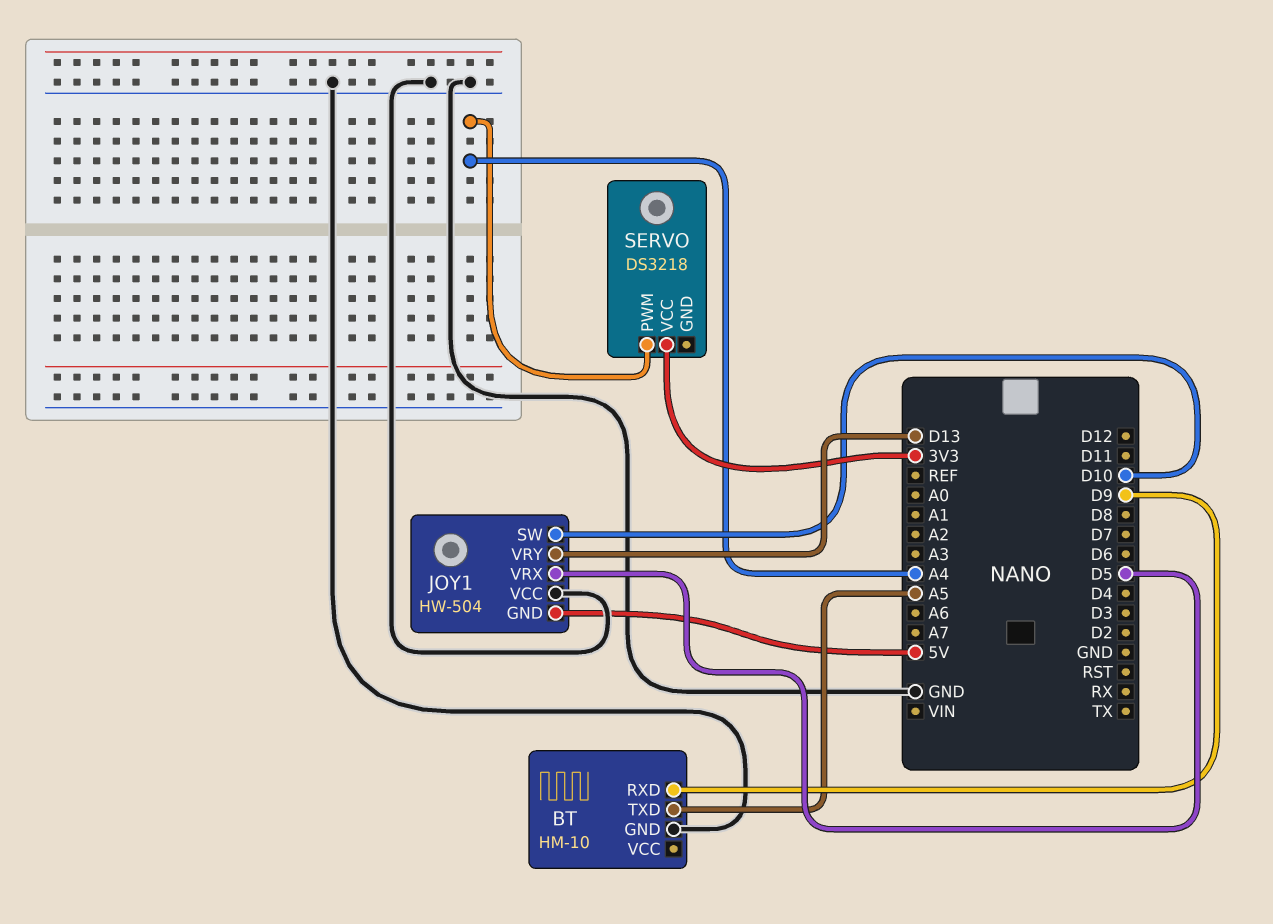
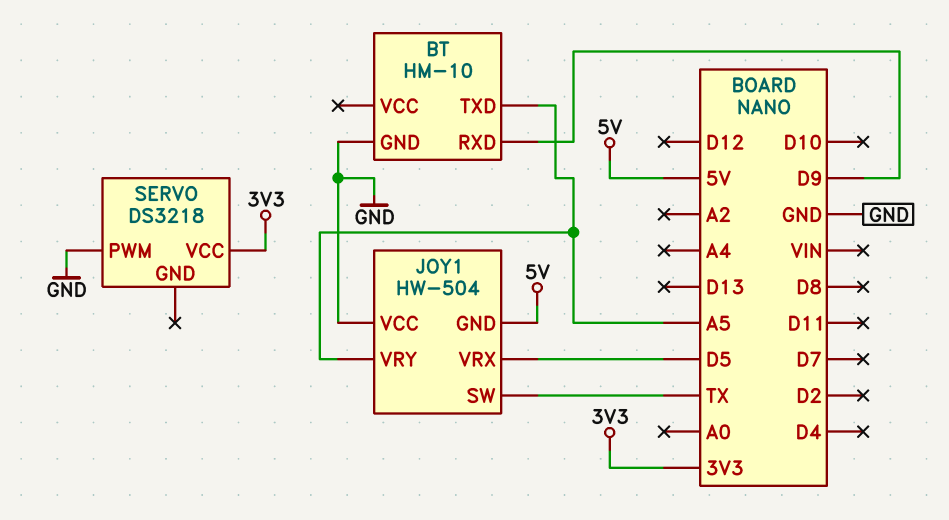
JOY1 pin SW: D10 -> TX
JOY1 pin VRY: D13 -> A5
SERVO pin PWM: A4 -> GND

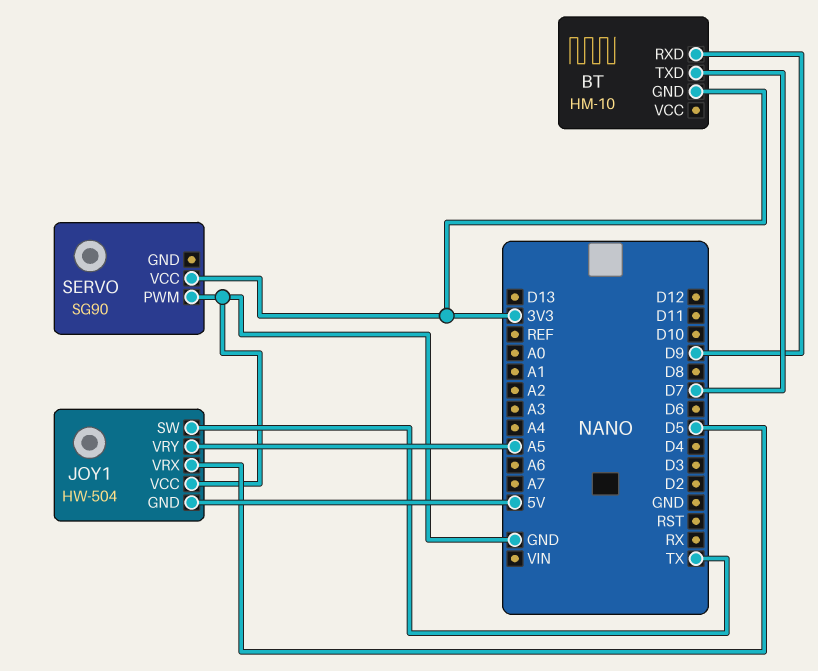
BT pin GND: GND -> 3V3
BT pin TXD: A5 -> D7
SERVO: DS3218 -> SG90

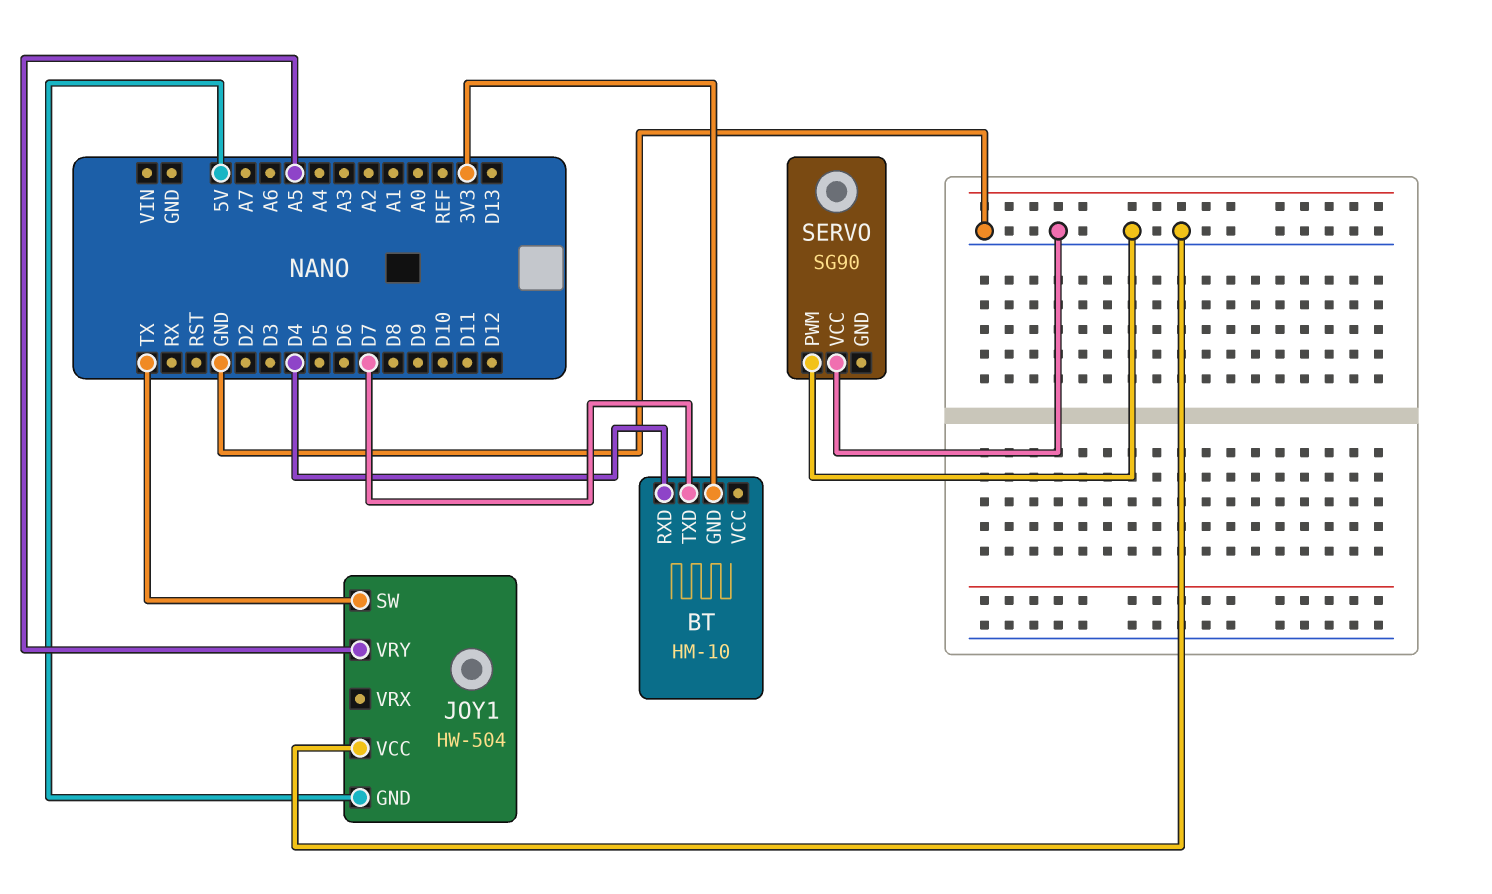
BT pin RXD: D9 -> D4
JOY1 pin VRX: D5 -> none
SERVO pin VCC: 3V3 -> GND

